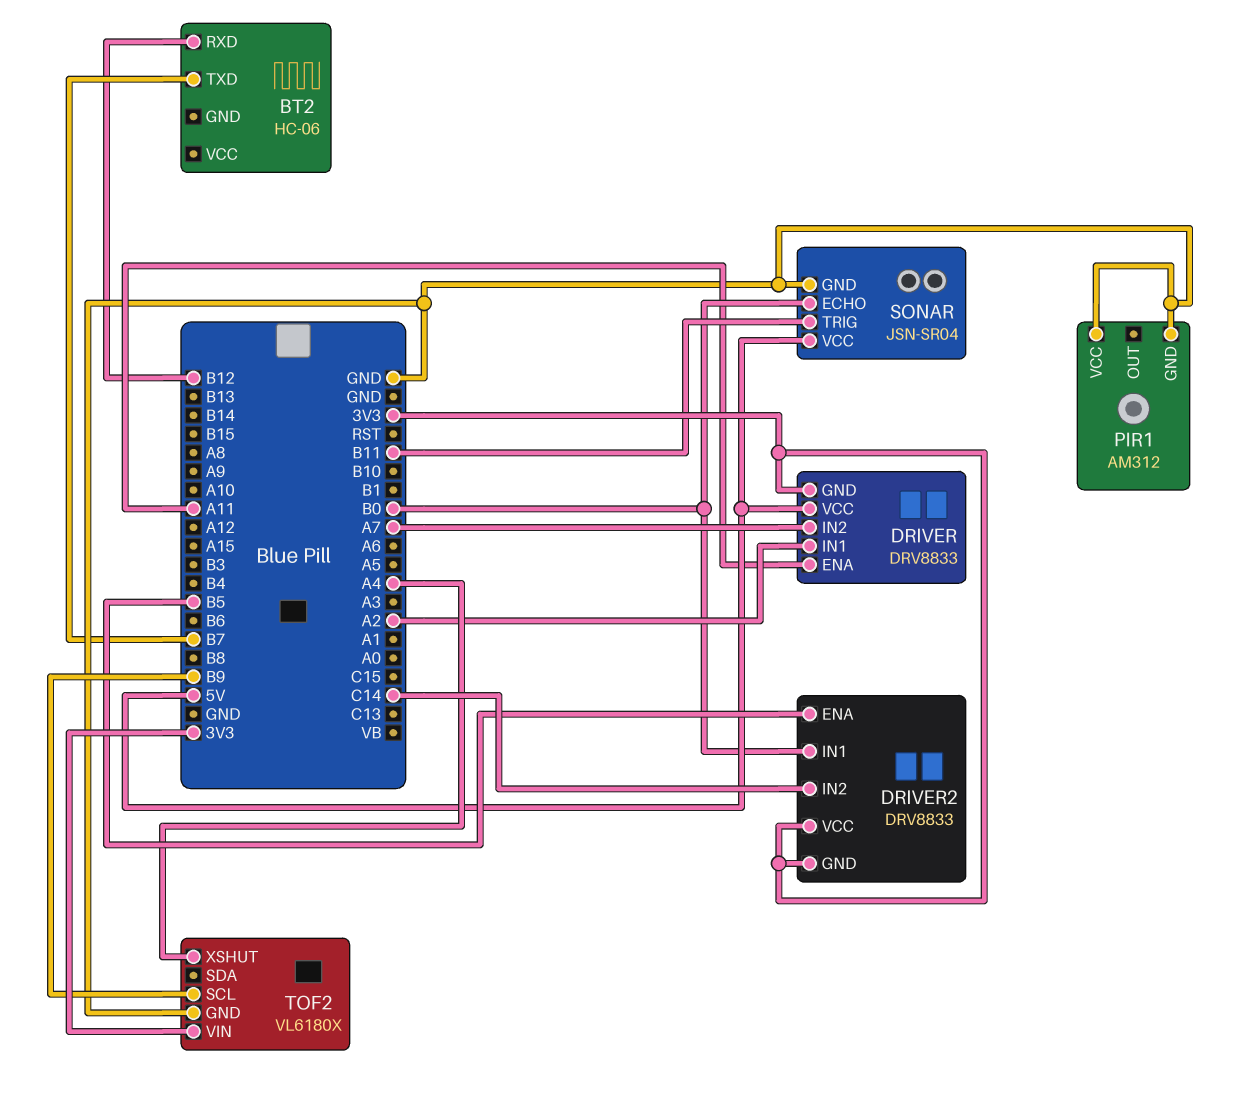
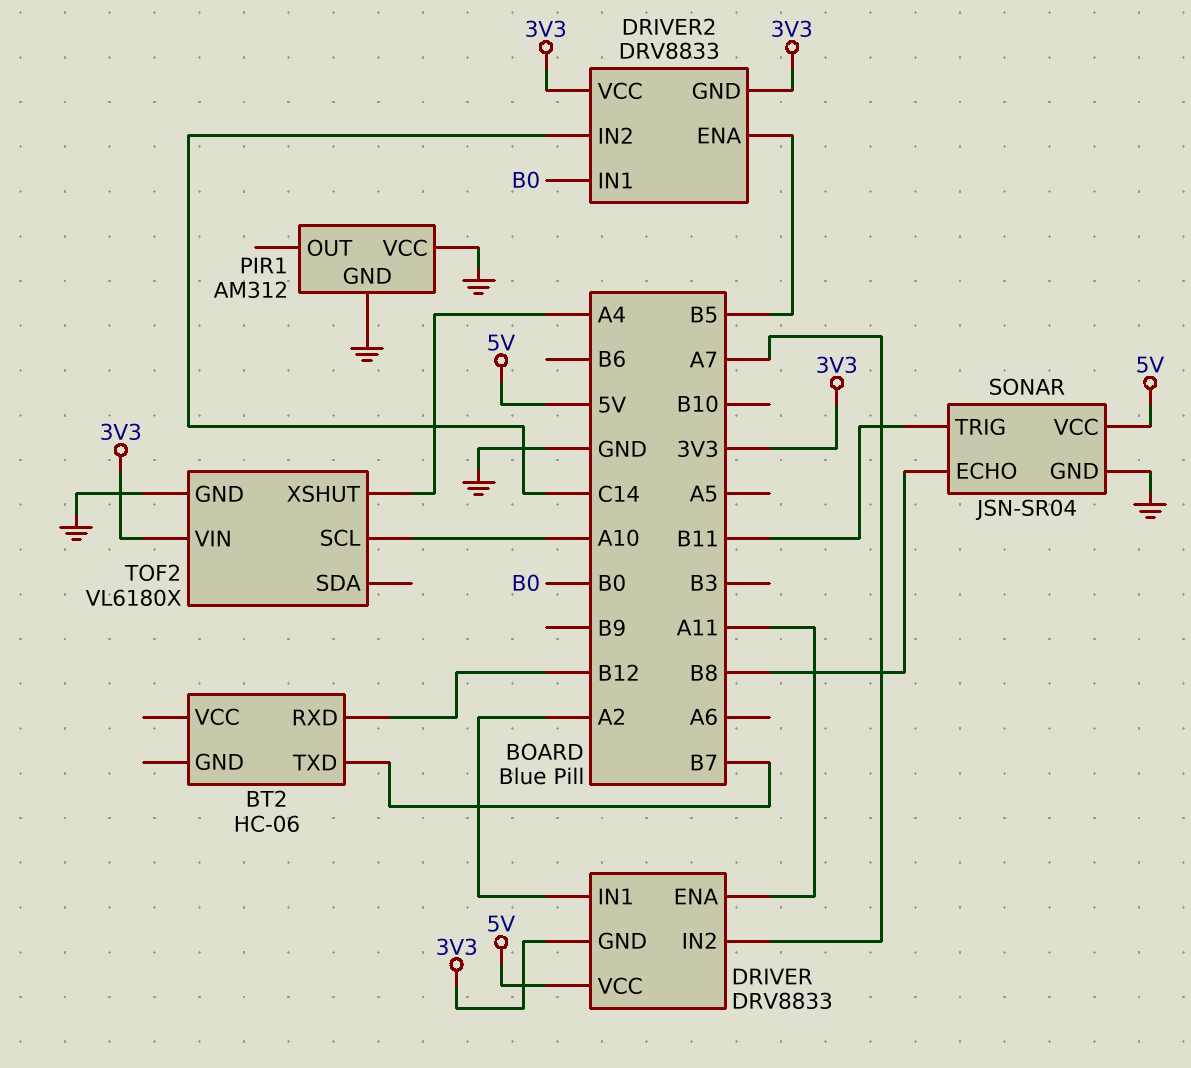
SONAR pin ECHO: B0 -> B8
TOF2 pin SCL: B9 -> A10

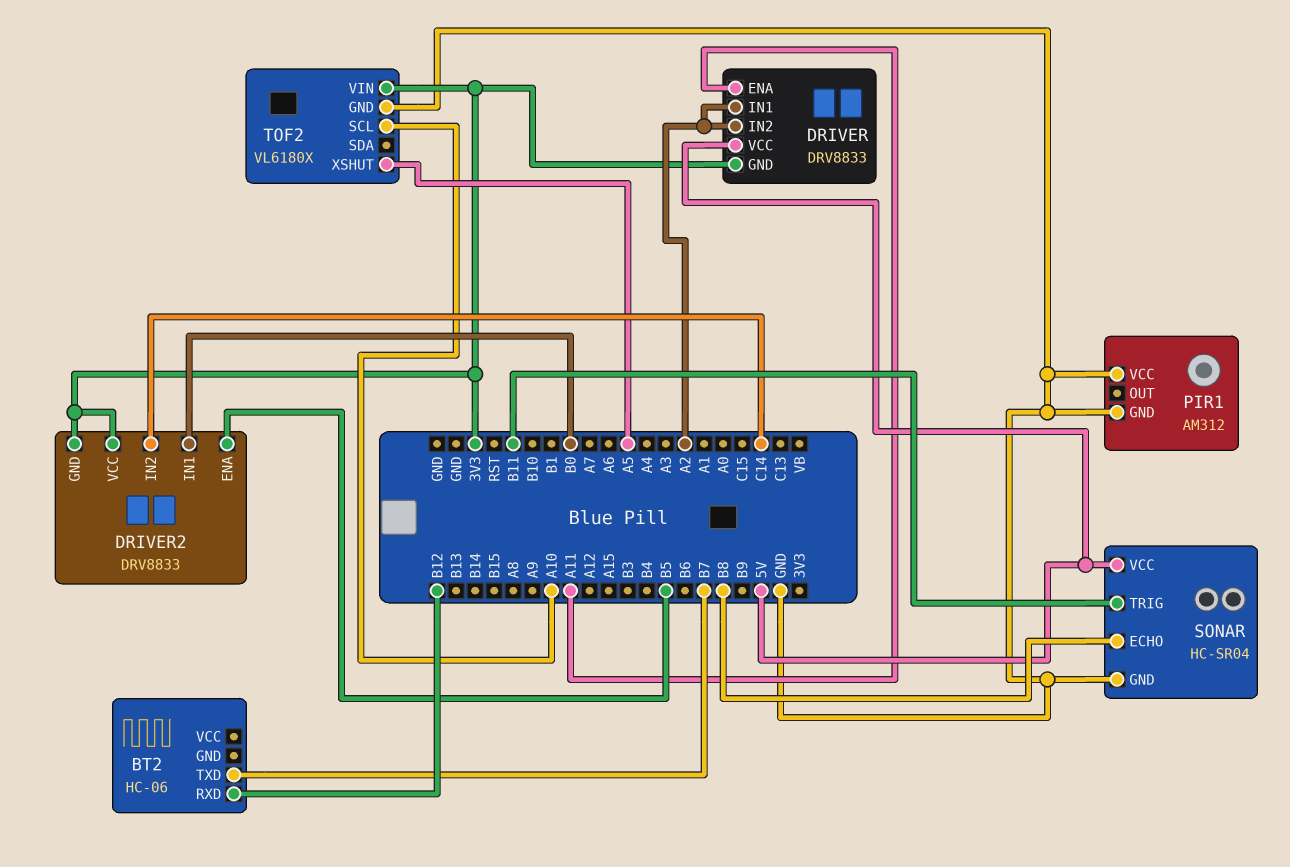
DRIVER pin IN2: A7 -> A2
SONAR: JSN-SR04 -> HC-SR04
TOF2 pin XSHUT: A4 -> A5

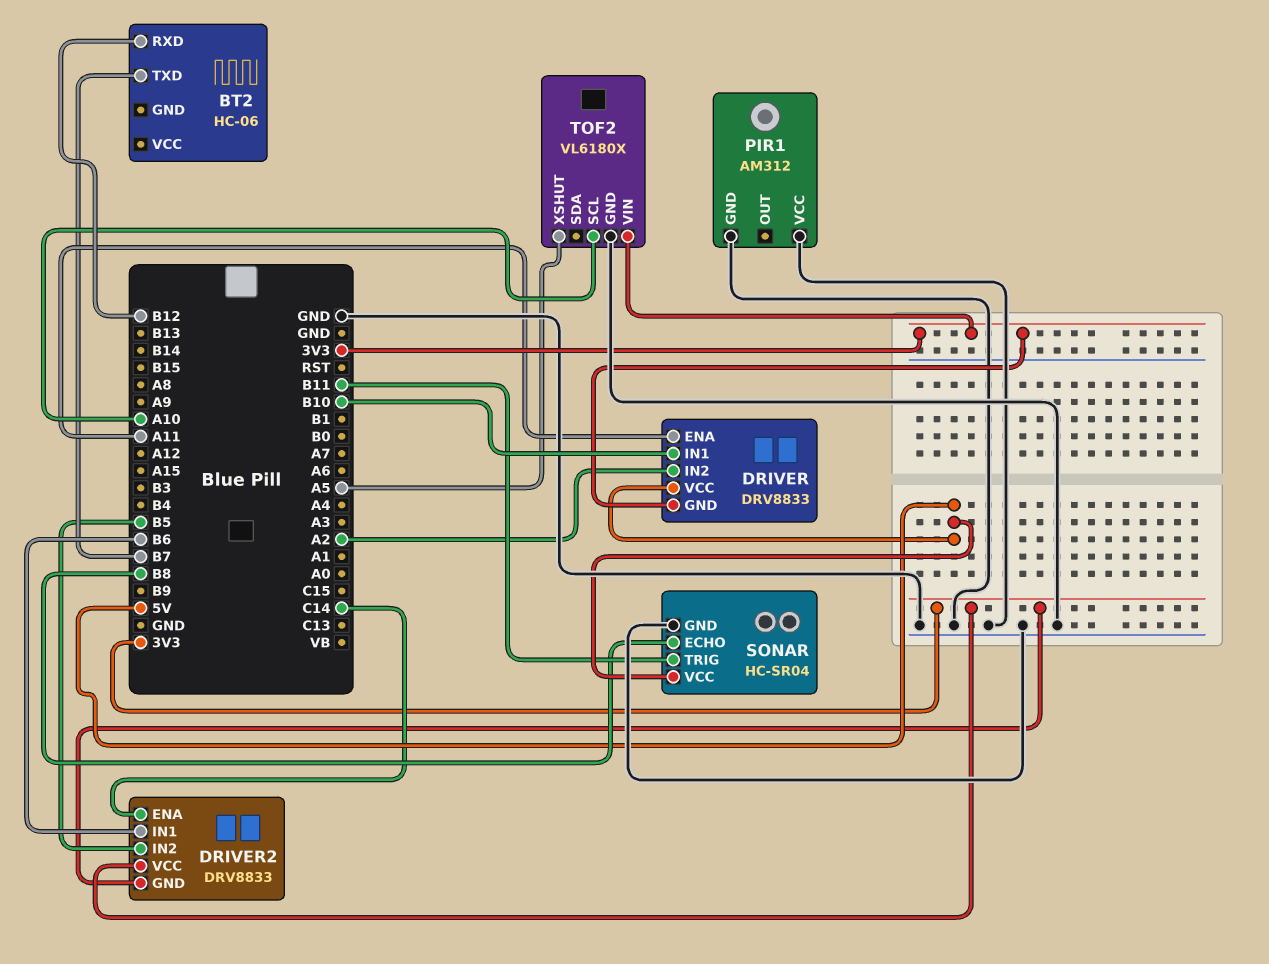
DRIVER pin IN1: A2 -> B10
DRIVER2 pin ENA: B5 -> C14
DRIVER2 pin IN1: B0 -> B6
DRIVER2 pin IN2: C14 -> B5

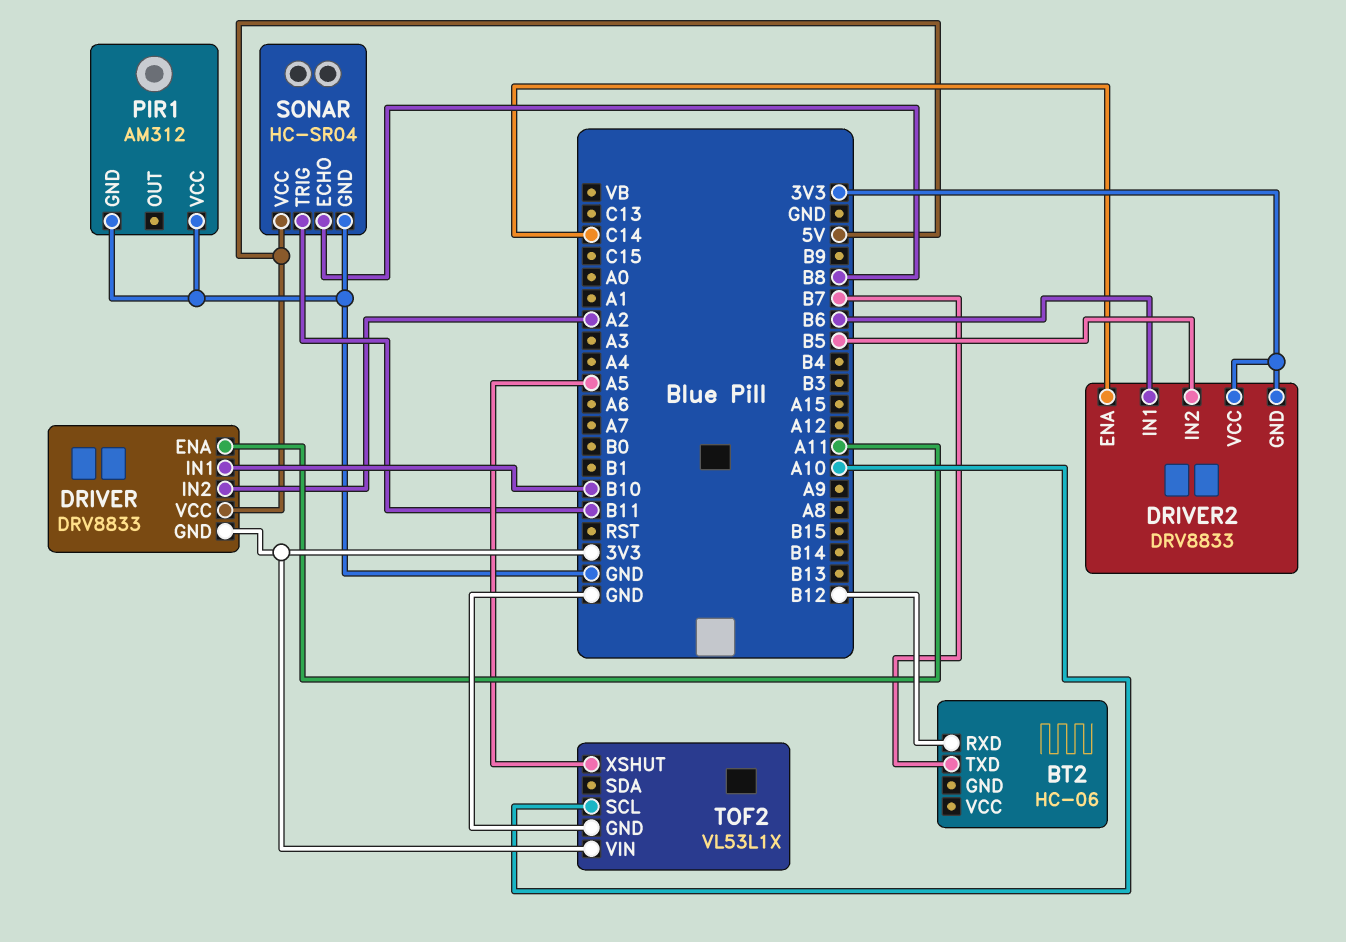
TOF2: VL6180X -> VL53L1X

